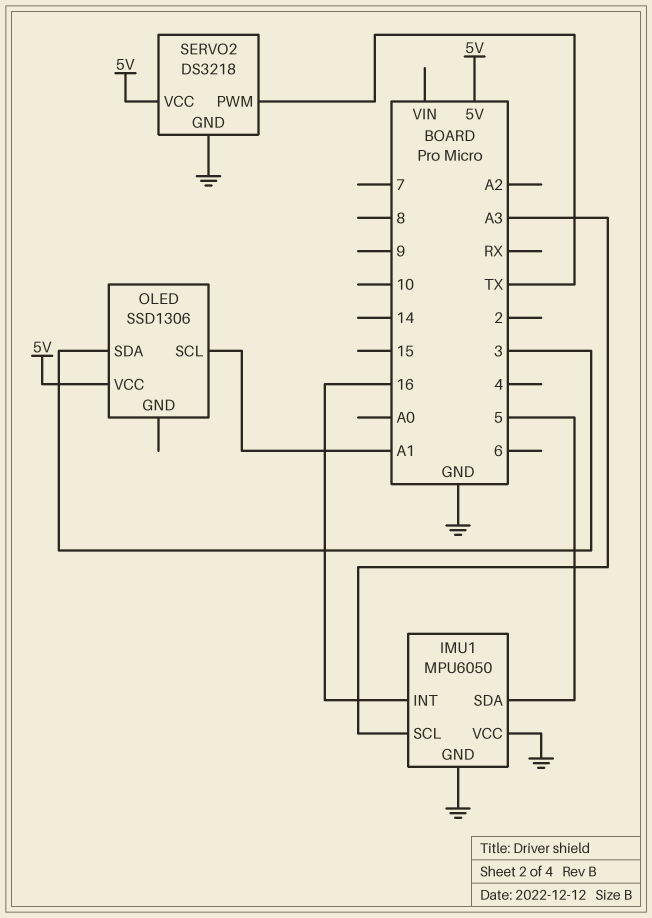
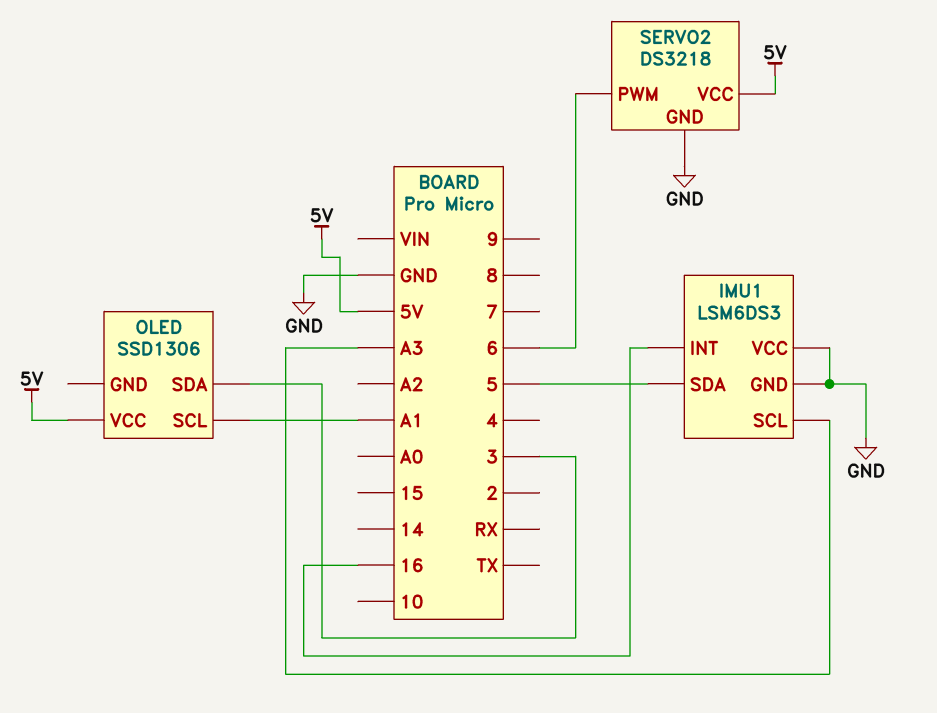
IMU1: MPU6050 -> LSM6DS3
SERVO2 pin PWM: TX -> 6

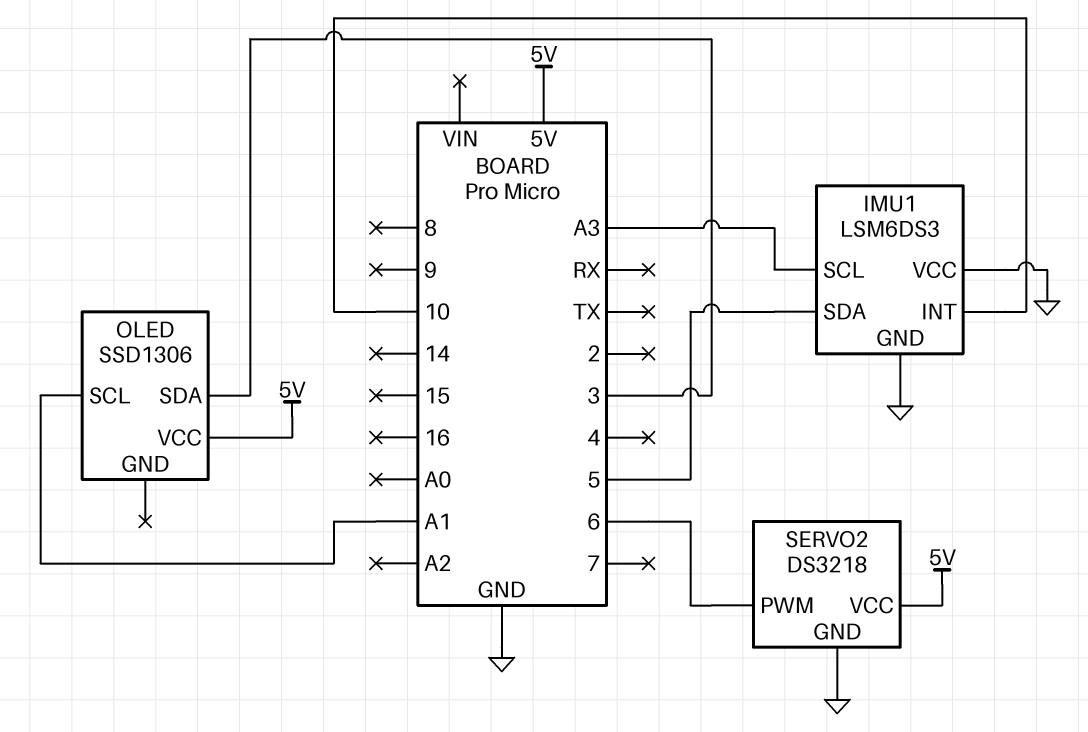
IMU1 pin INT: 16 -> 10

